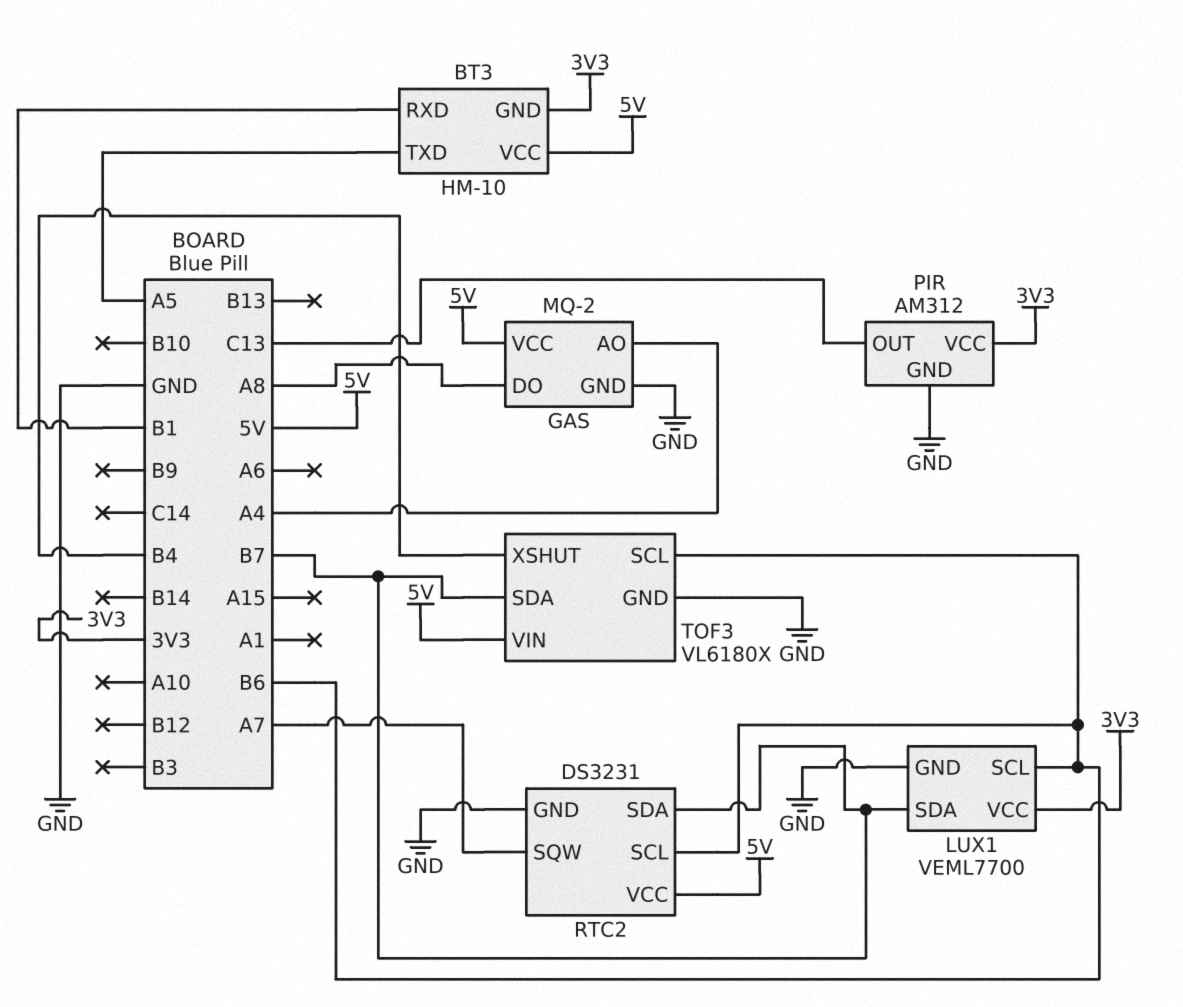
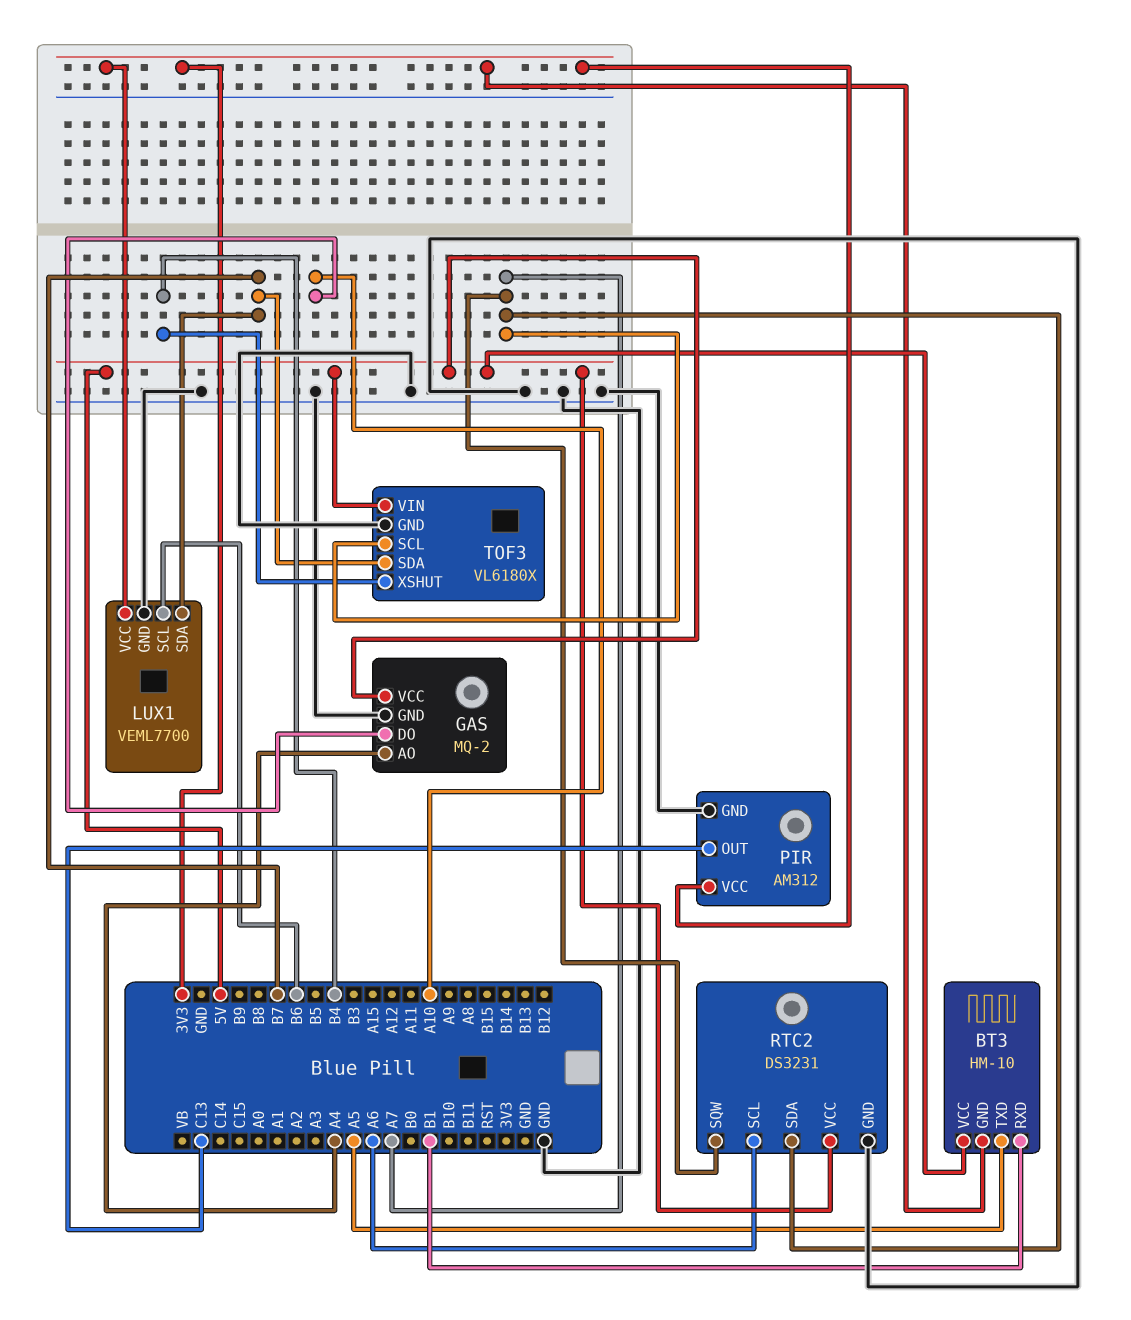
GAS pin DO: A8 -> A10
RTC2 pin SCL: B6 -> A6
RTC2 pin SDA: B7 -> A7
TOF3 pin SCL: B6 -> A7

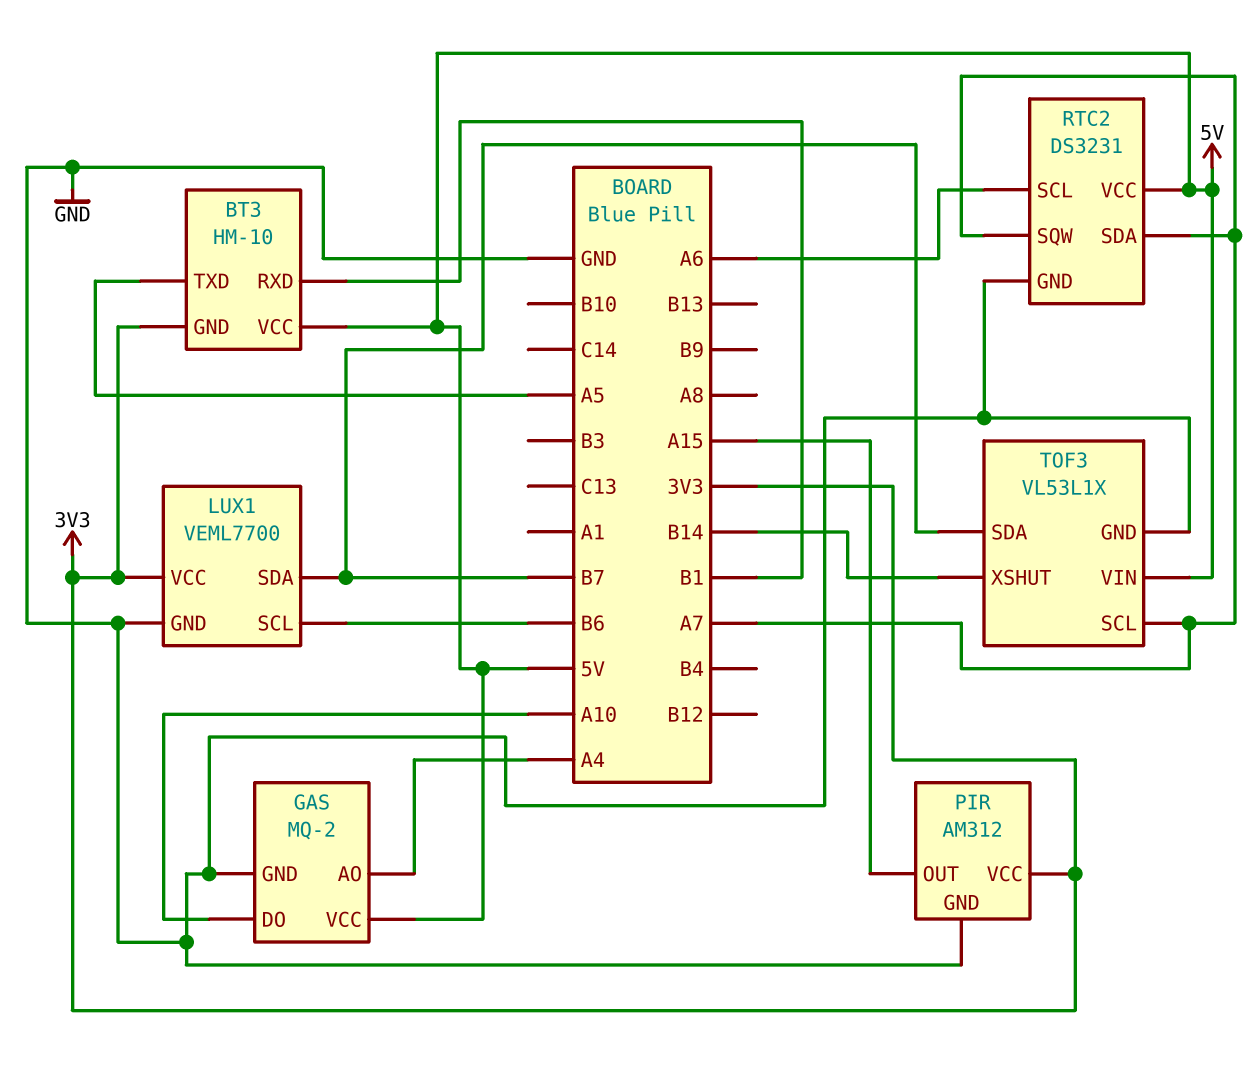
PIR pin OUT: C13 -> A15
TOF3: VL6180X -> VL53L1X
TOF3 pin XSHUT: B4 -> B14

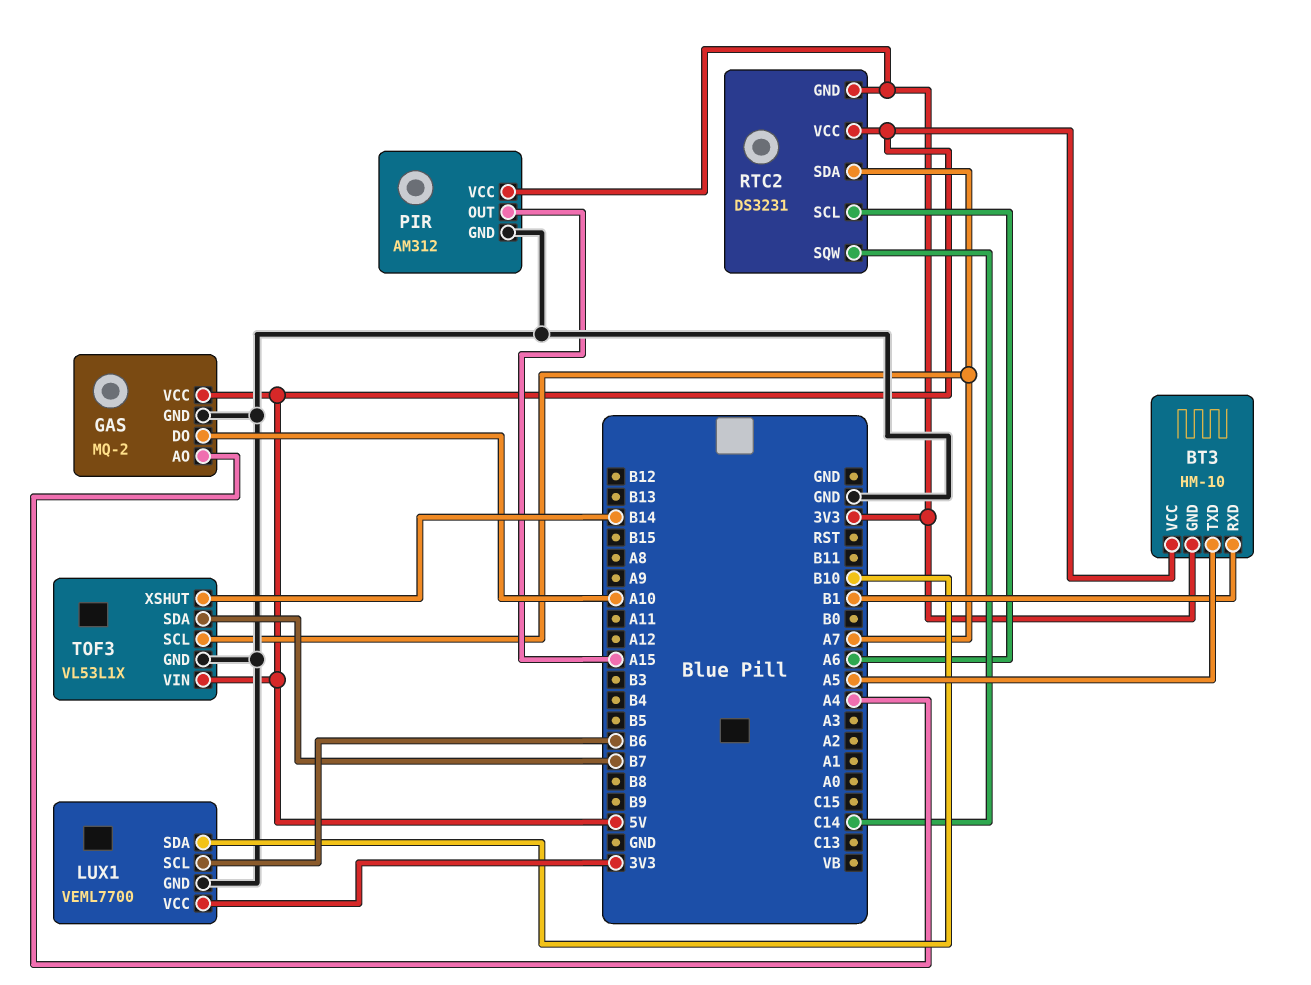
LUX1 pin SDA: B7 -> B10
RTC2 pin GND: GND -> 3V3
RTC2 pin SQW: A7 -> C14

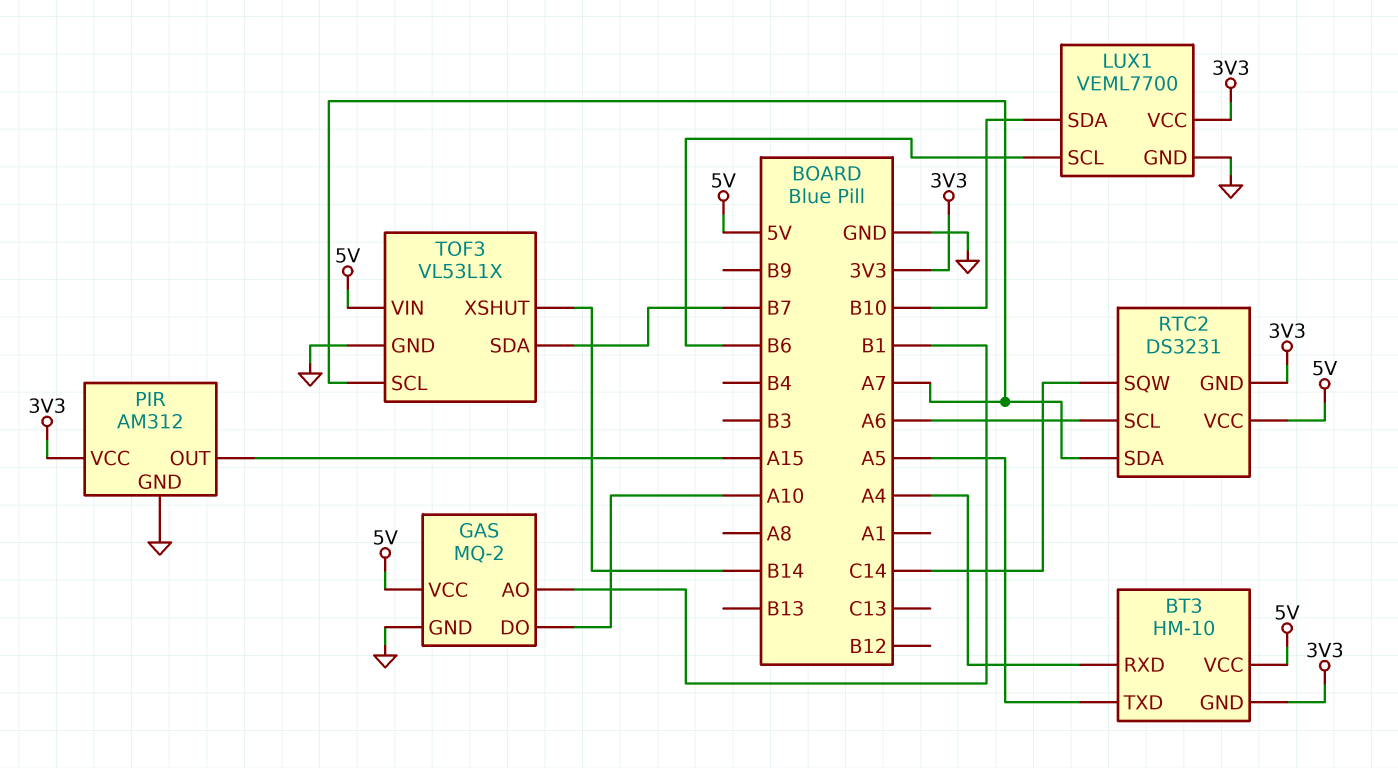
BT3 pin RXD: B1 -> A4
GAS pin AO: A4 -> B1

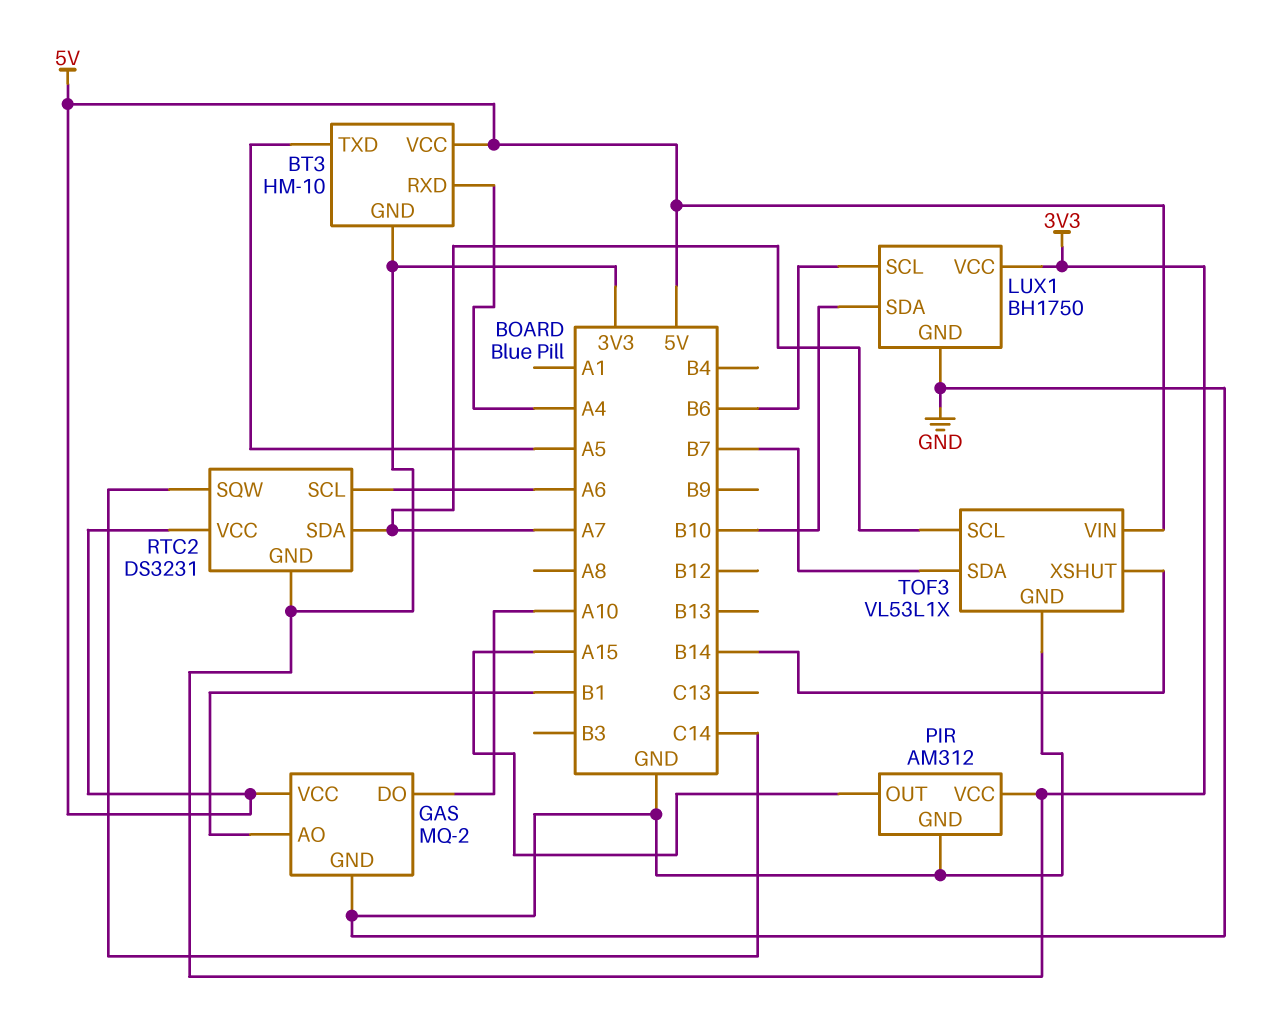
LUX1: VEML7700 -> BH1750

